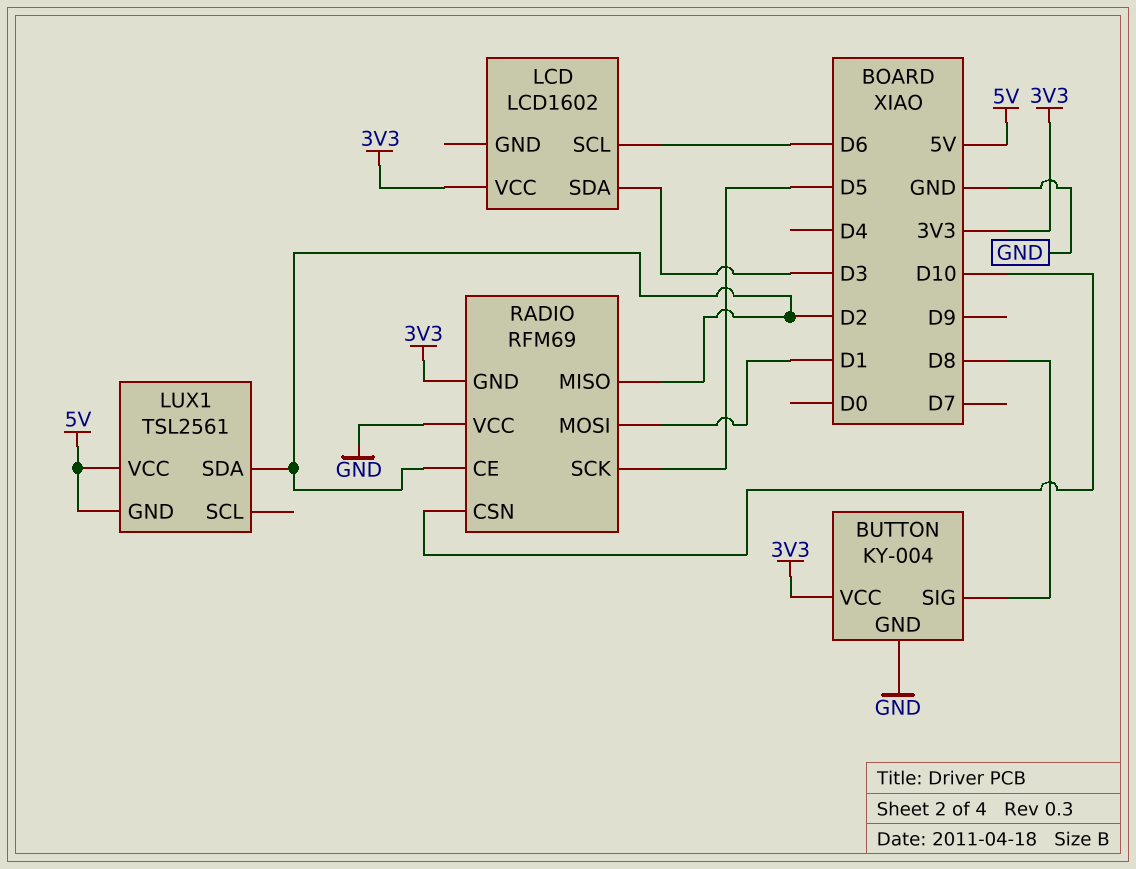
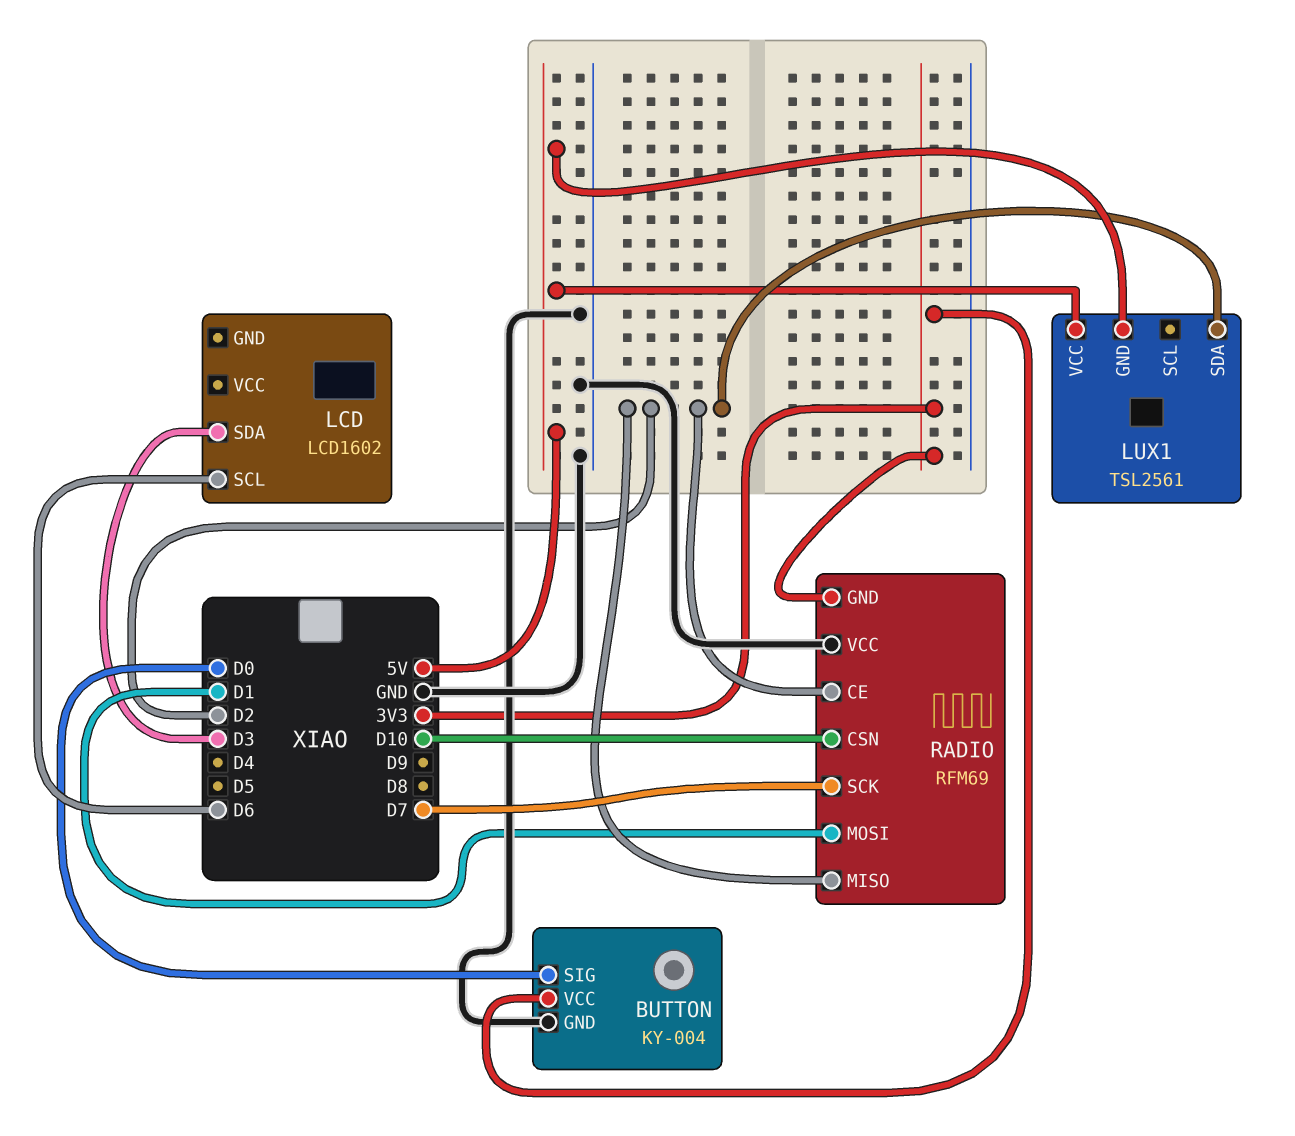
BUTTON pin SIG: D8 -> D0
LCD pin VCC: 3V3 -> none
RADIO pin SCK: D5 -> D7

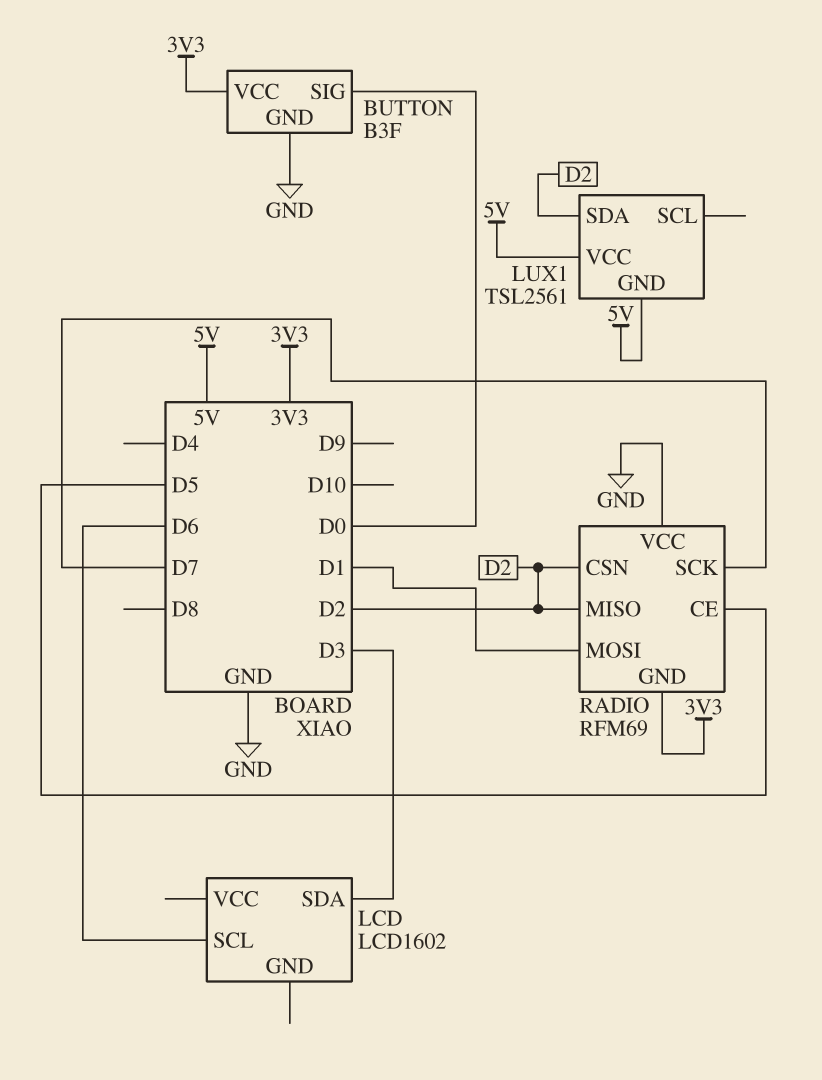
BUTTON: KY-004 -> B3F
RADIO pin CE: D2 -> D5
RADIO pin CSN: D10 -> D2

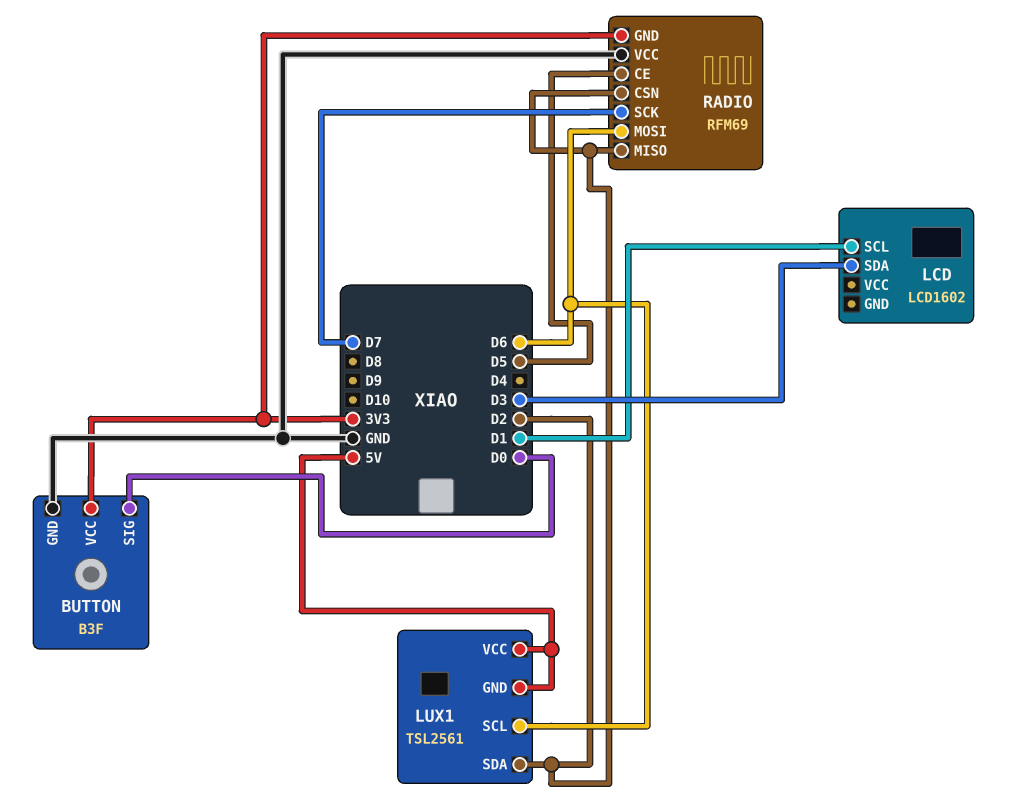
LCD pin SCL: D6 -> D1
LUX1 pin SCL: none -> D6
RADIO pin MOSI: D1 -> D6

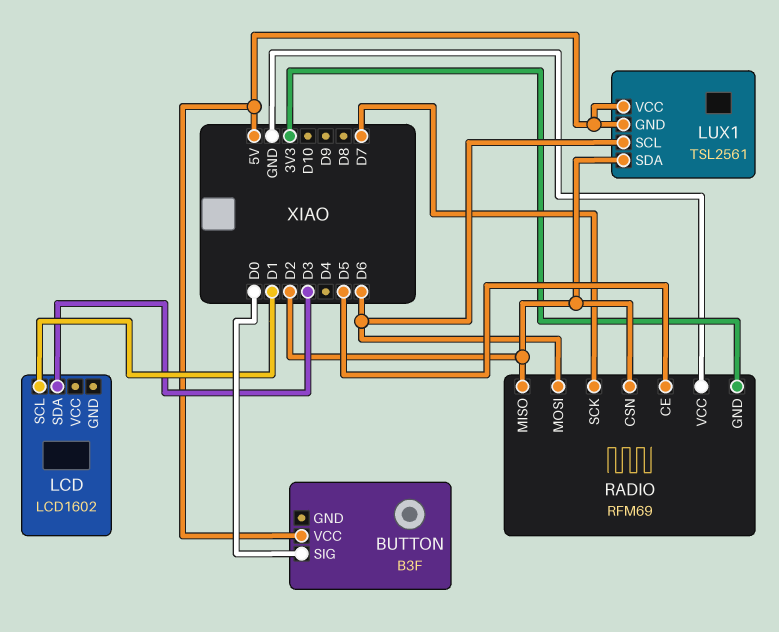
BUTTON pin GND: GND -> none
BUTTON pin VCC: 3V3 -> 5V

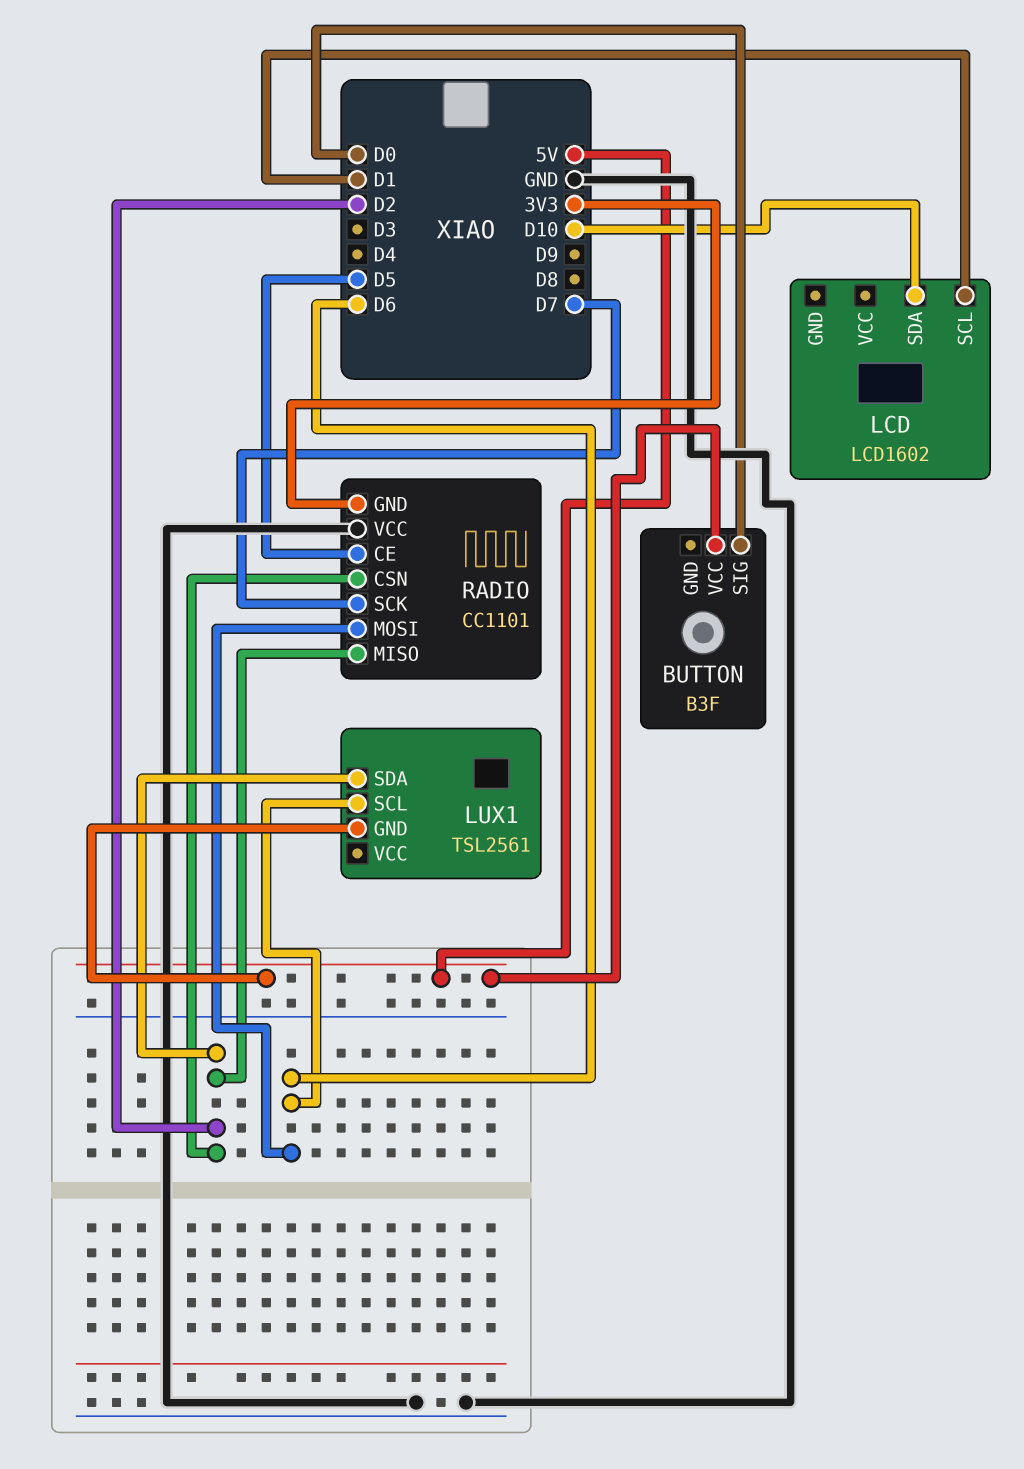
LCD pin SDA: D3 -> D10
LUX1 pin VCC: 5V -> none
RADIO: RFM69 -> CC1101

